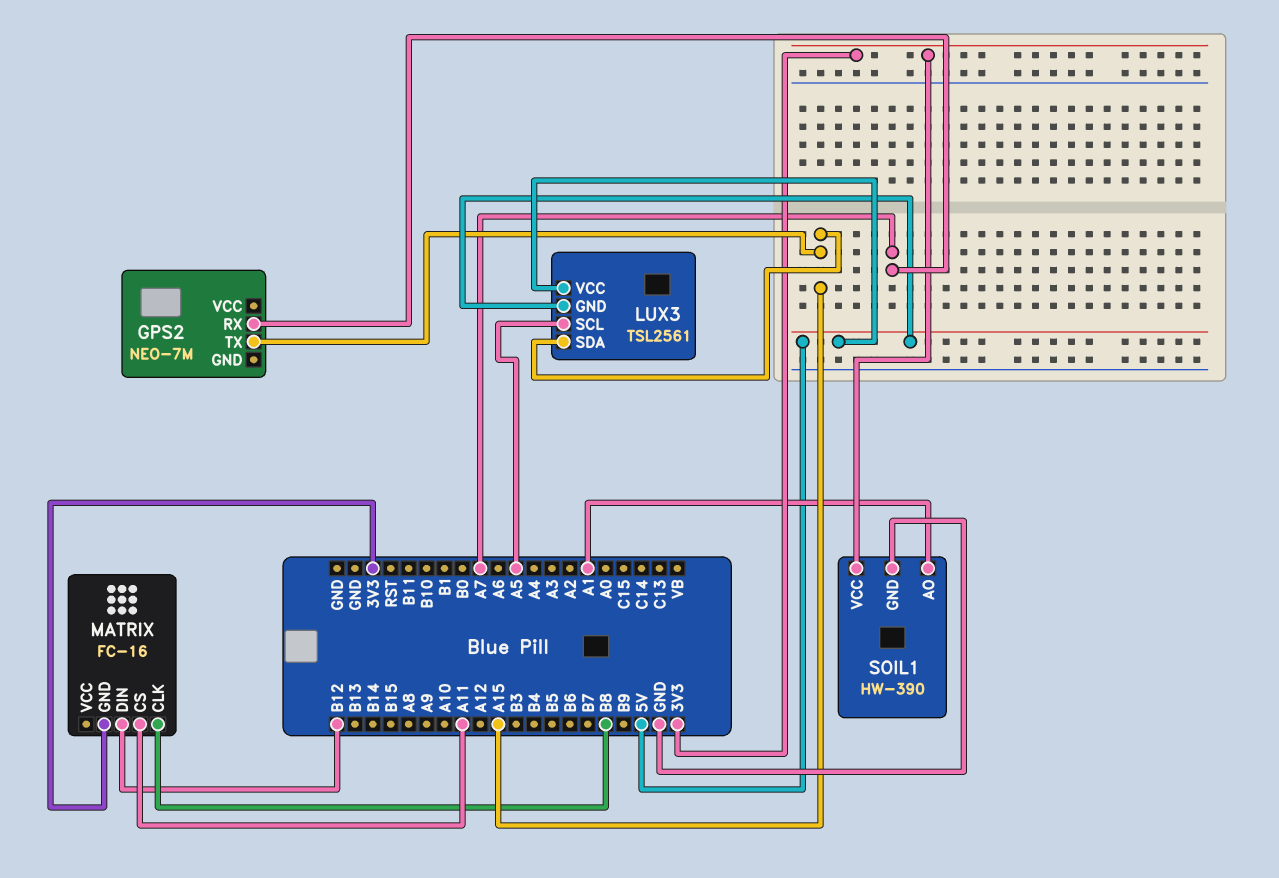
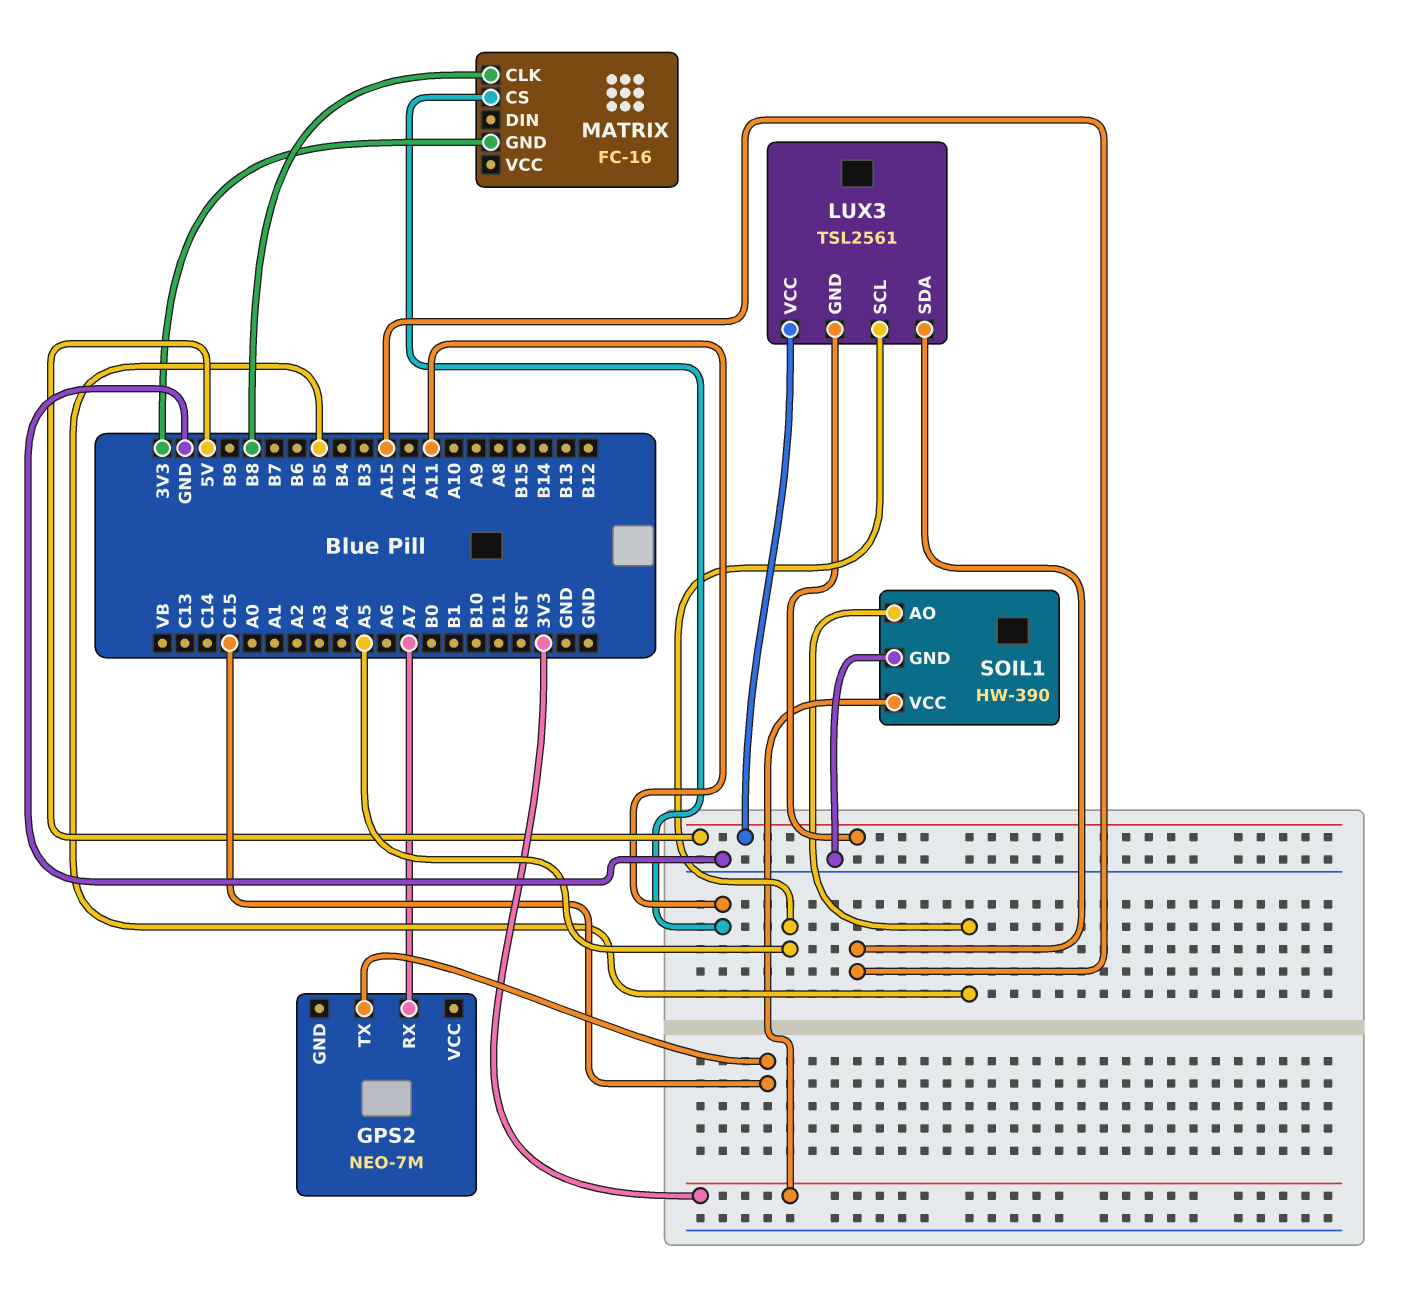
GPS2 pin TX: A15 -> C15
MATRIX pin DIN: B12 -> none
SOIL1 pin AO: A1 -> B5

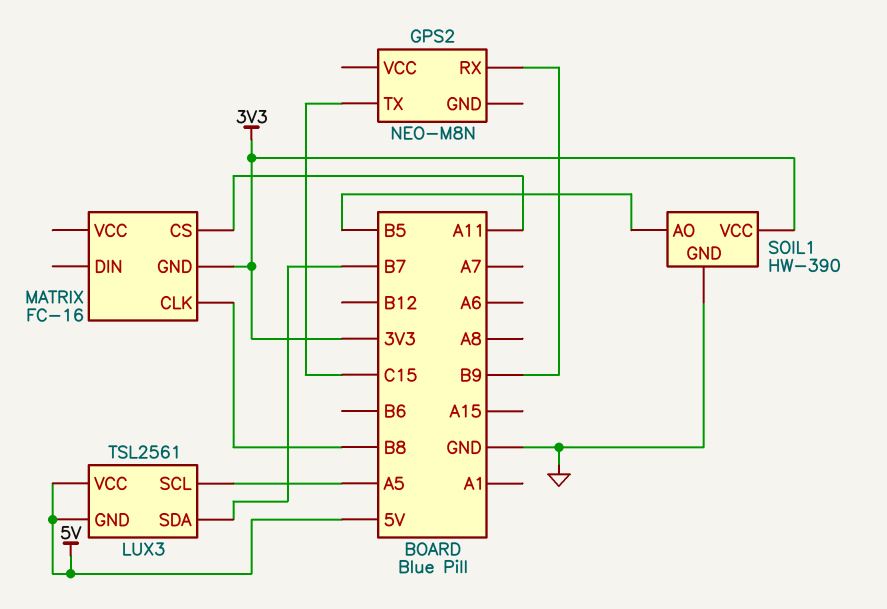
GPS2: NEO-7M -> NEO-M8N
GPS2 pin RX: A7 -> B9
LUX3 pin SDA: A15 -> B7

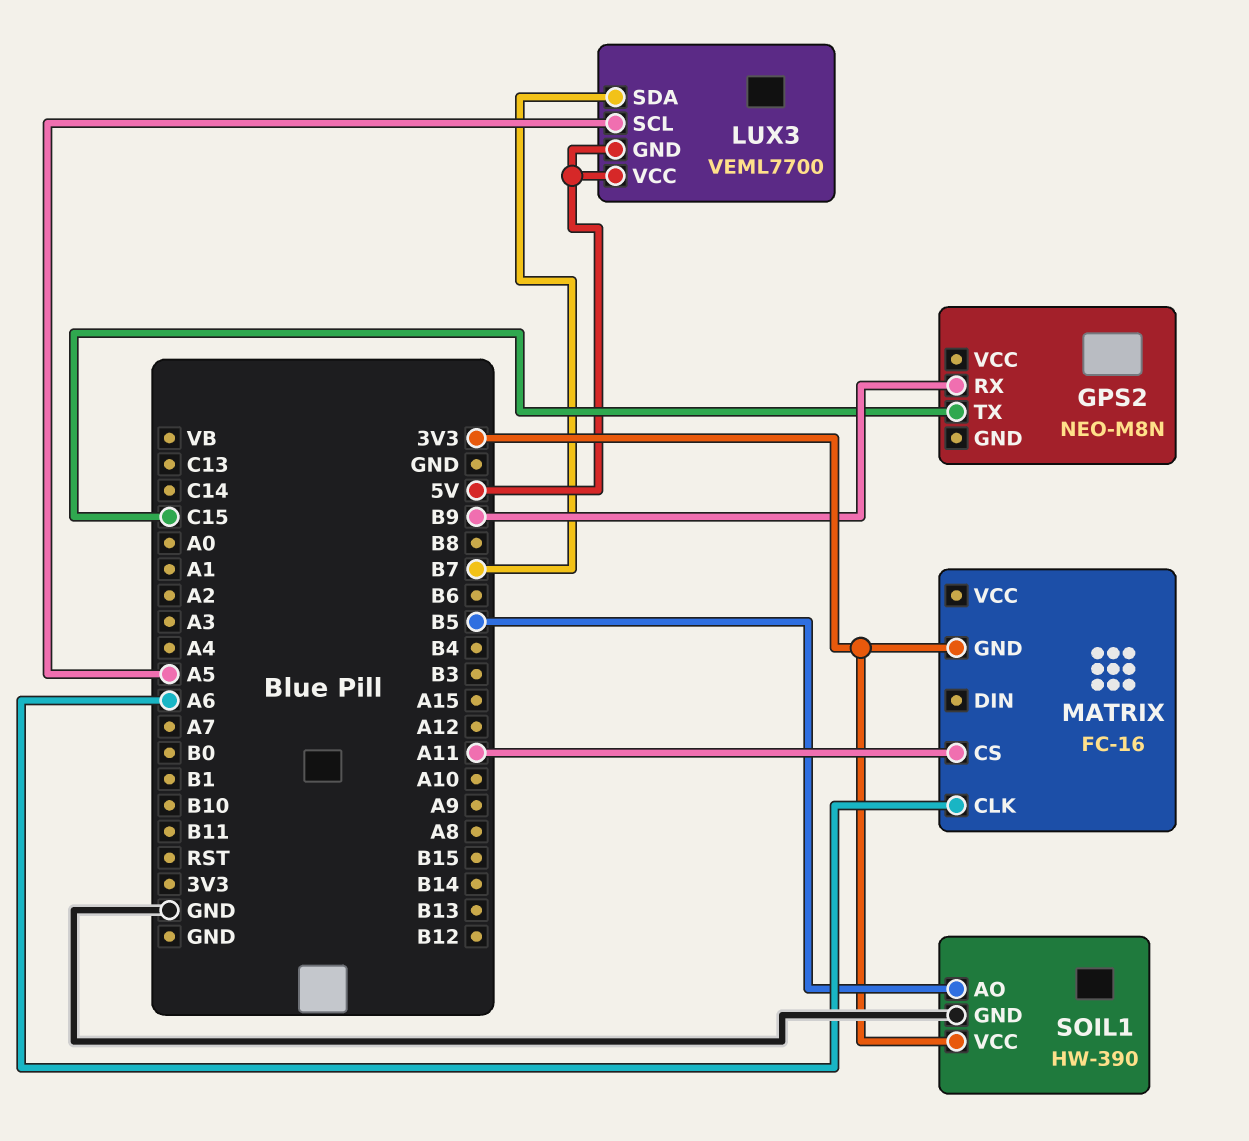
LUX3: TSL2561 -> VEML7700
MATRIX pin CLK: B8 -> A6

